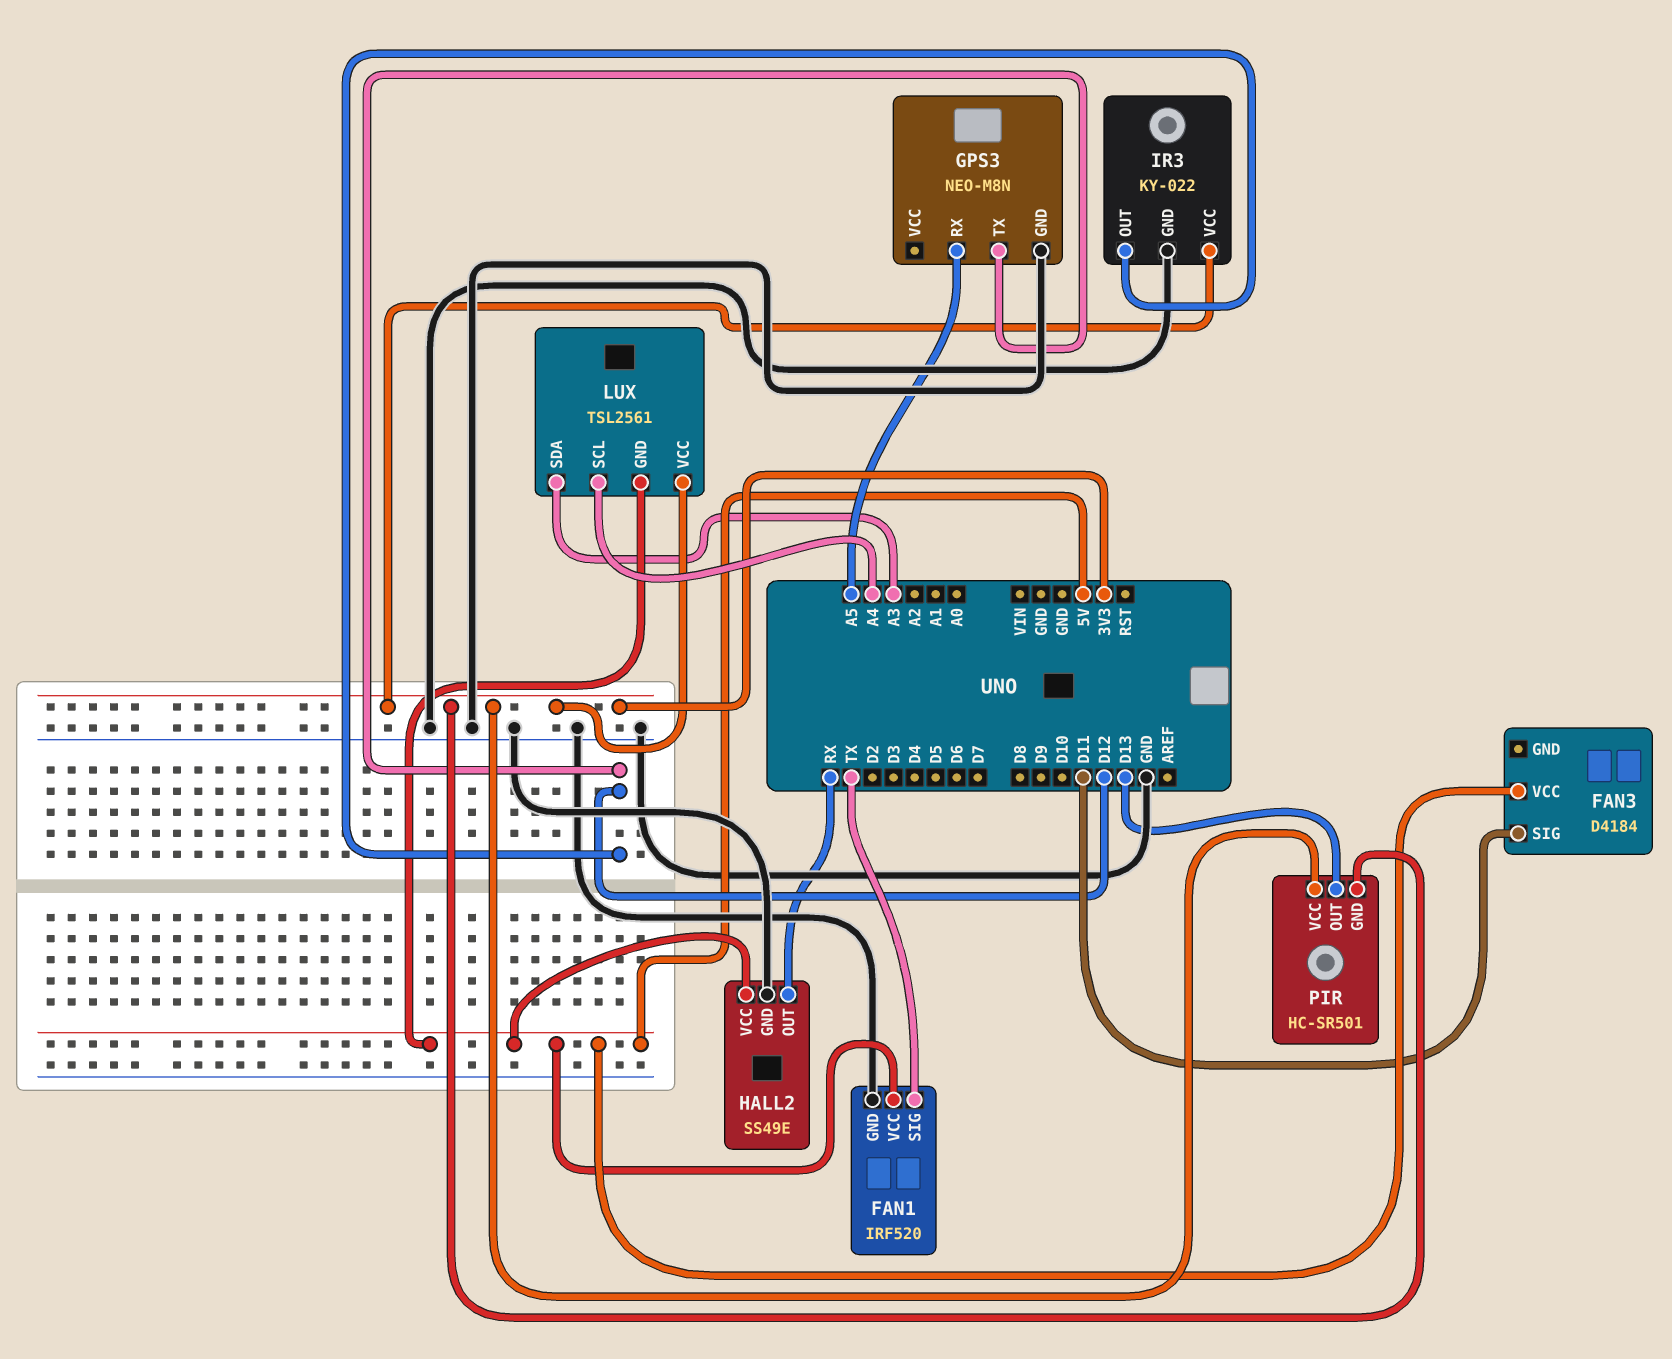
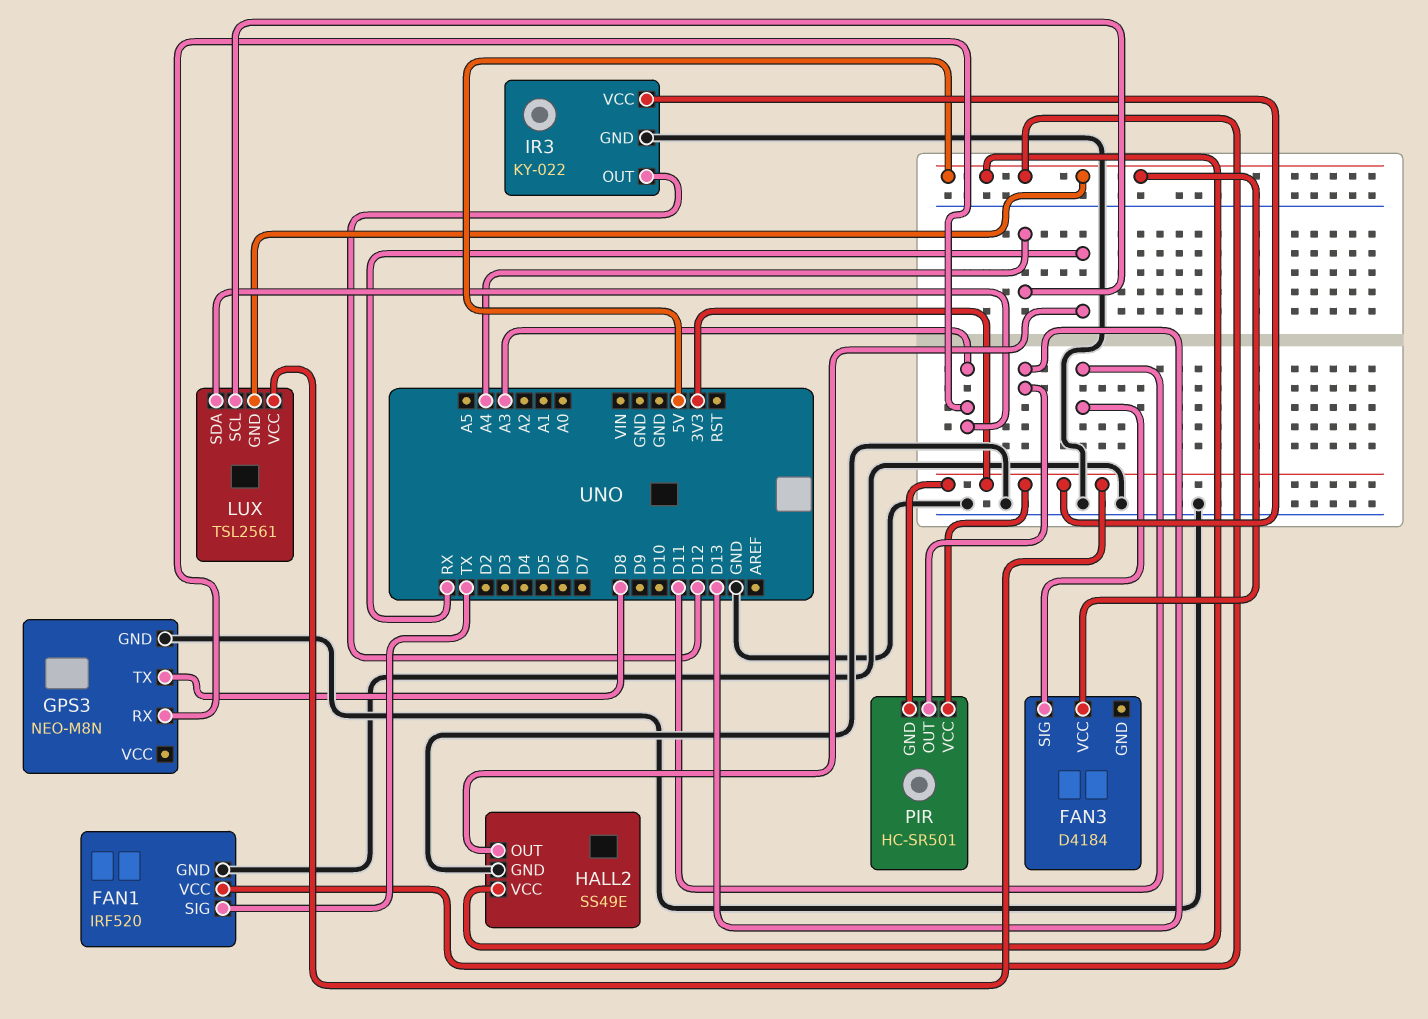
GPS3 pin RX: A5 -> A3
GPS3 pin TX: D12 -> D8

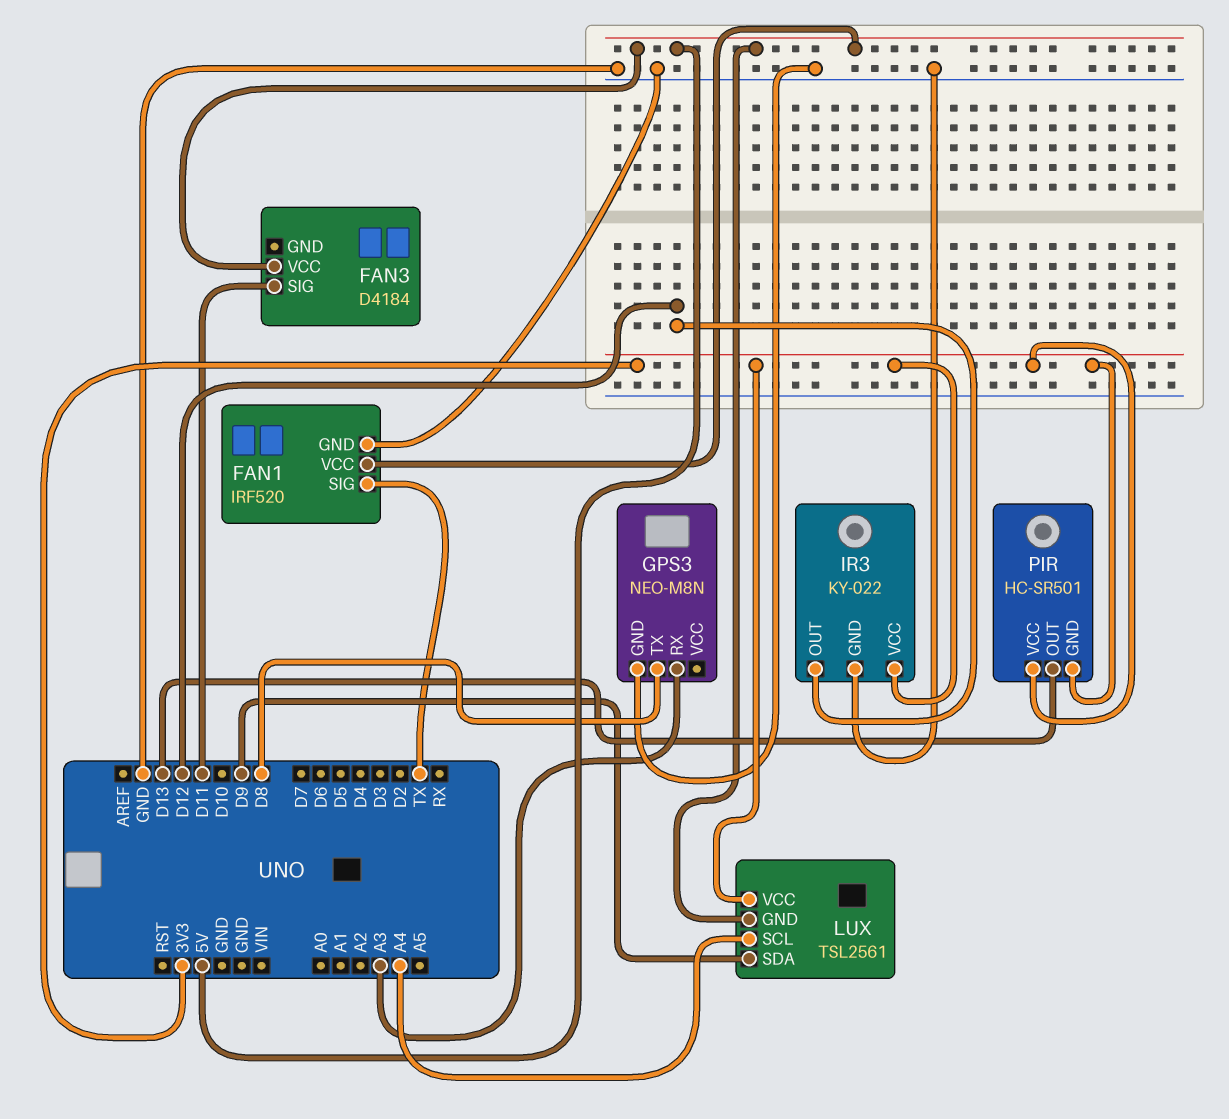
HALL2: SS49E -> none
HALL2 pin GND: GND -> none
HALL2 pin OUT: RX -> none
HALL2 pin VCC: 5V -> none
LUX pin SDA: A3 -> D9

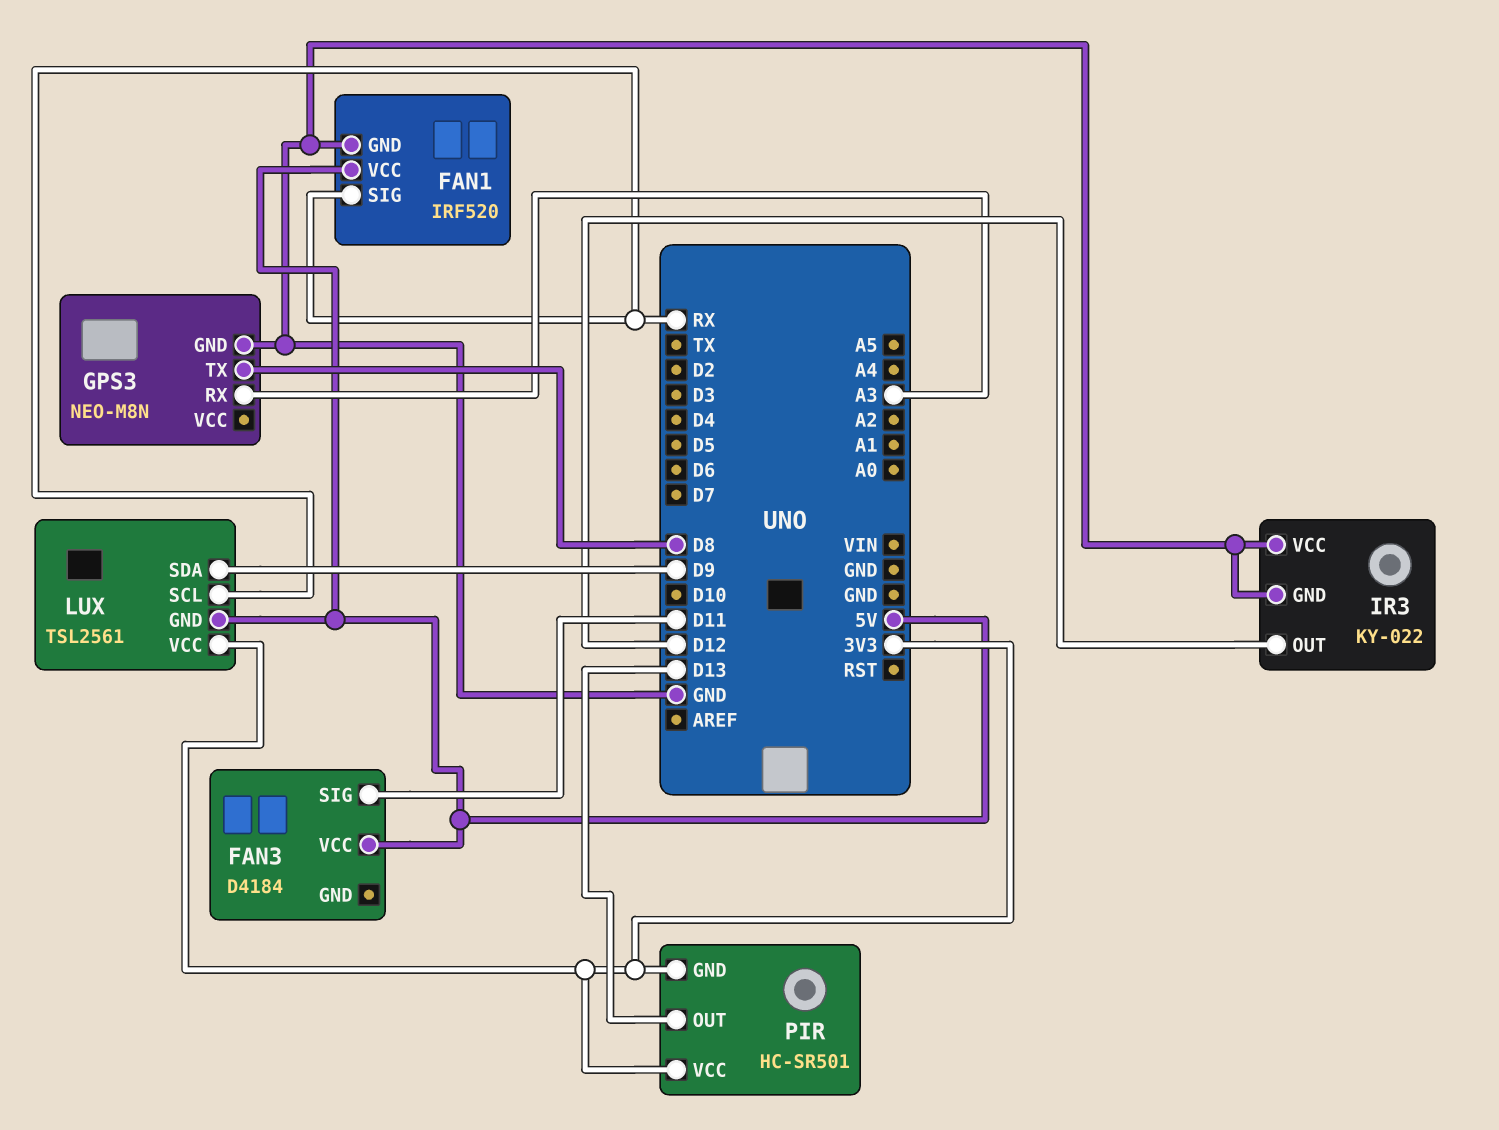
FAN1 pin SIG: TX -> RX
IR3 pin VCC: 3V3 -> GND
LUX pin SCL: A4 -> RX

